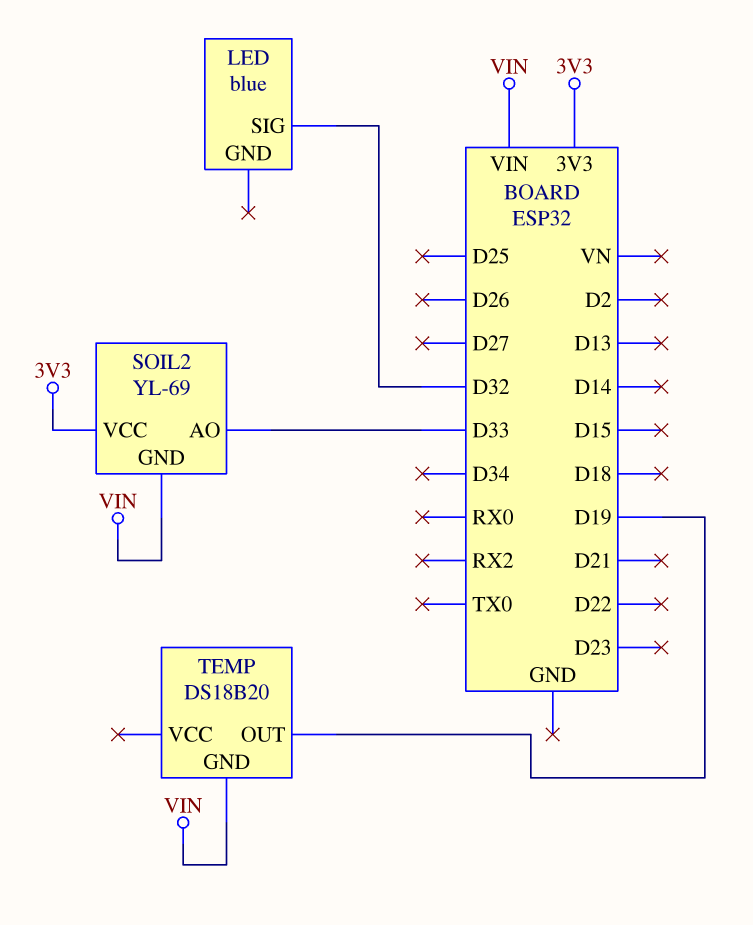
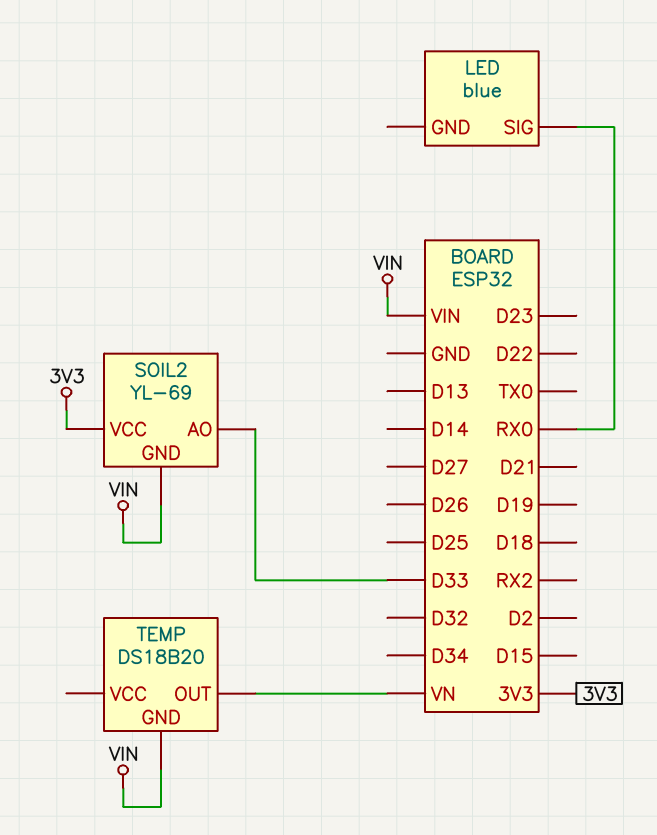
LED pin SIG: D32 -> RX0
TEMP pin OUT: D19 -> VN

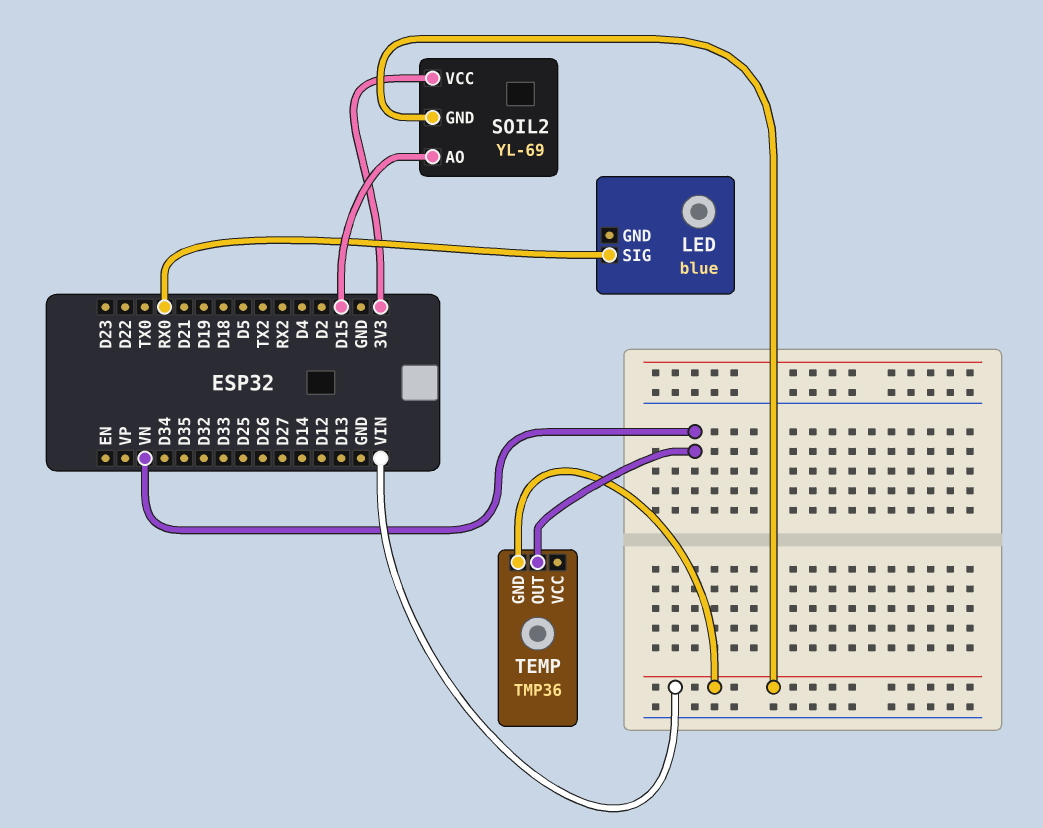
SOIL2 pin AO: D33 -> D15
TEMP: DS18B20 -> TMP36

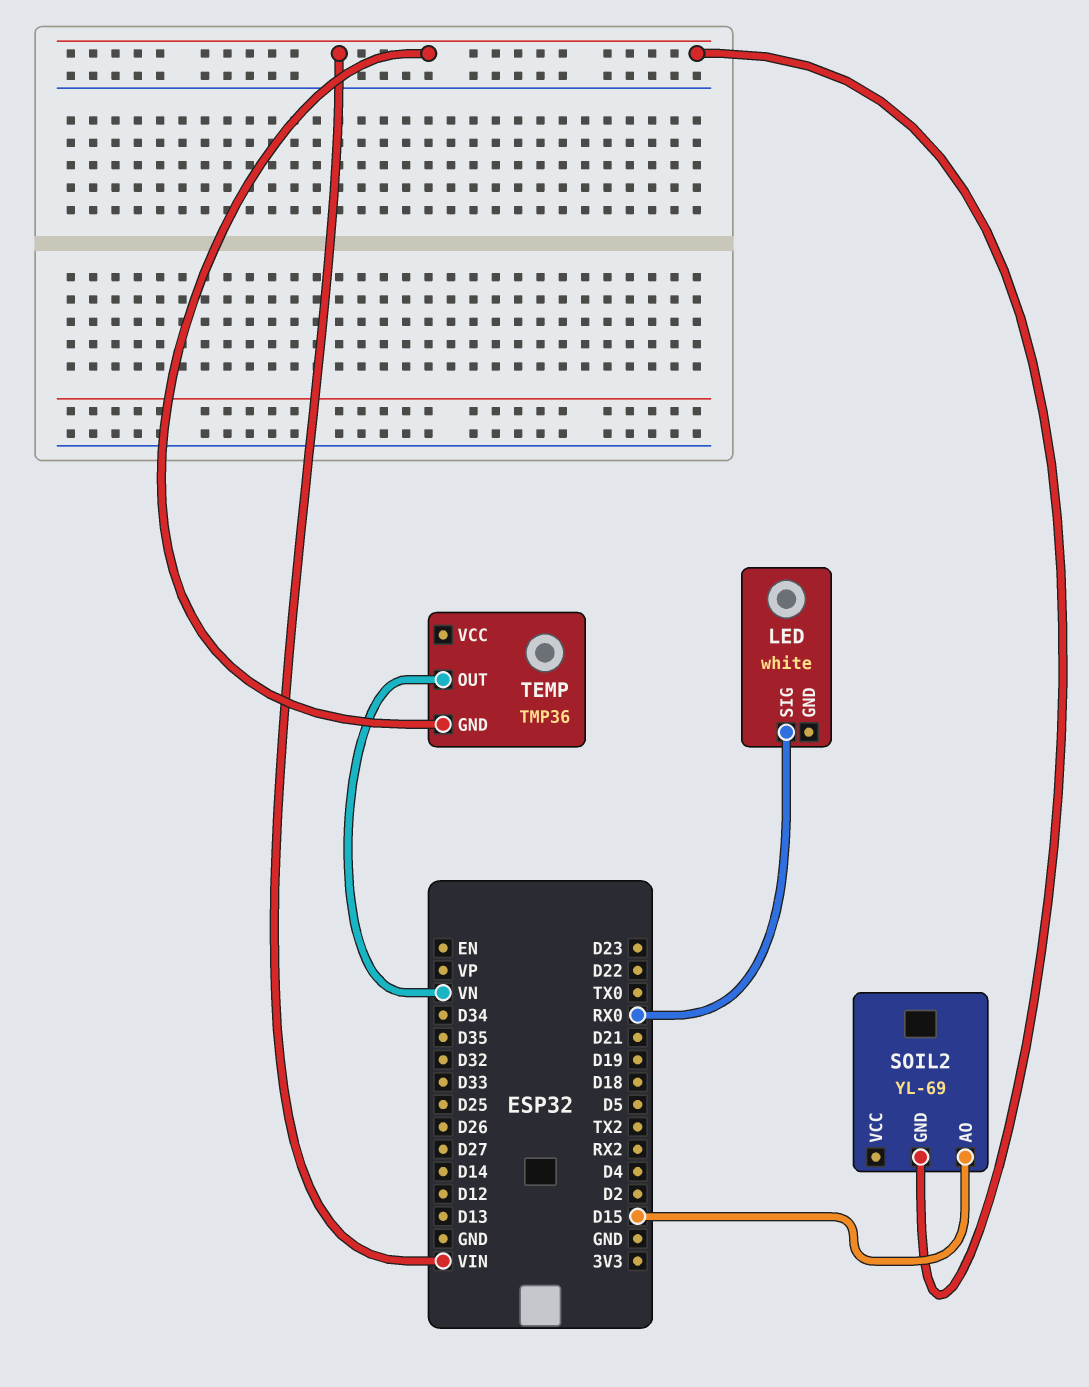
LED: blue -> white
SOIL2 pin VCC: 3V3 -> none

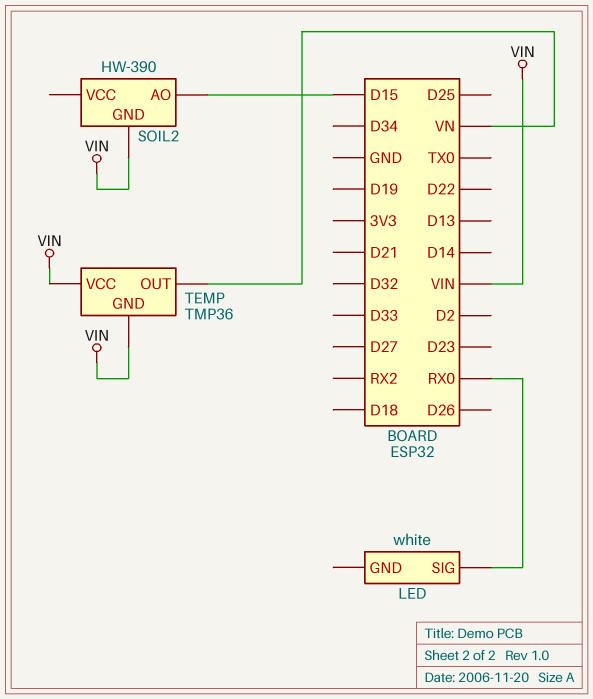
SOIL2: YL-69 -> HW-390
TEMP pin VCC: none -> VIN

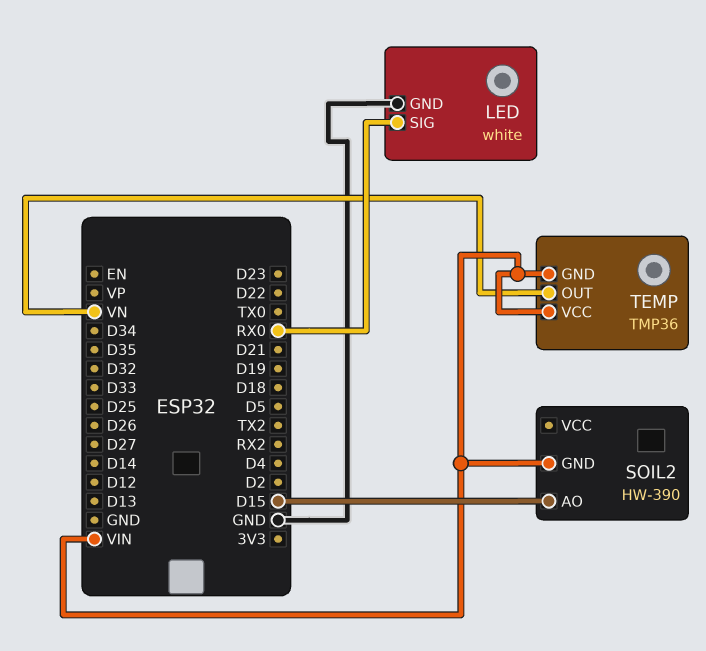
LED pin GND: none -> GND

